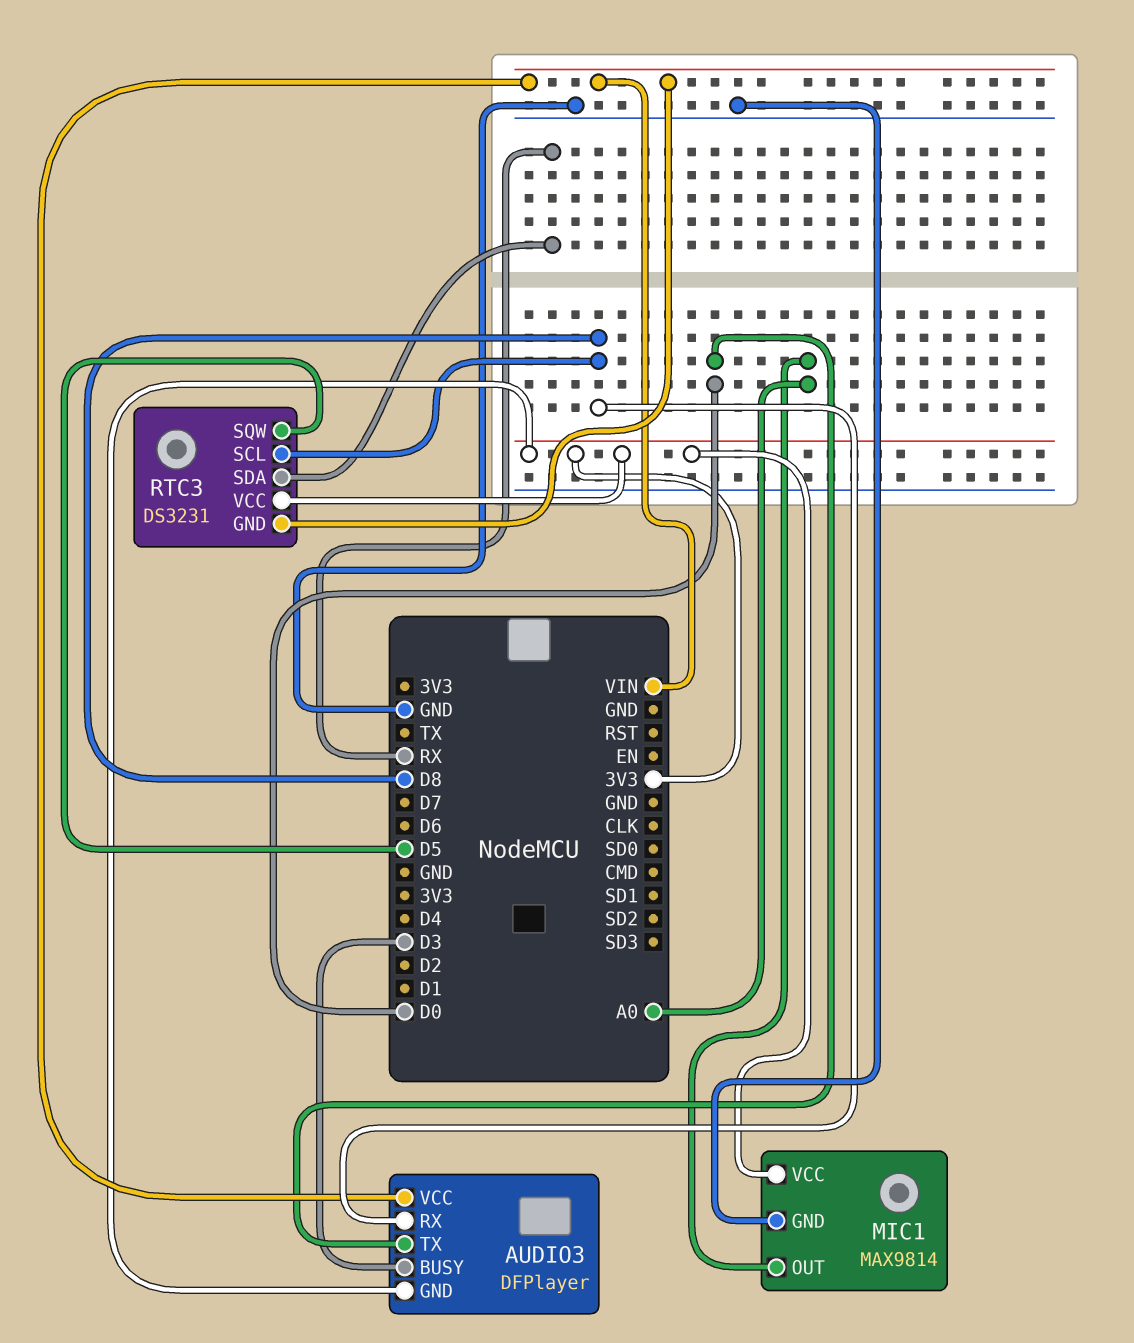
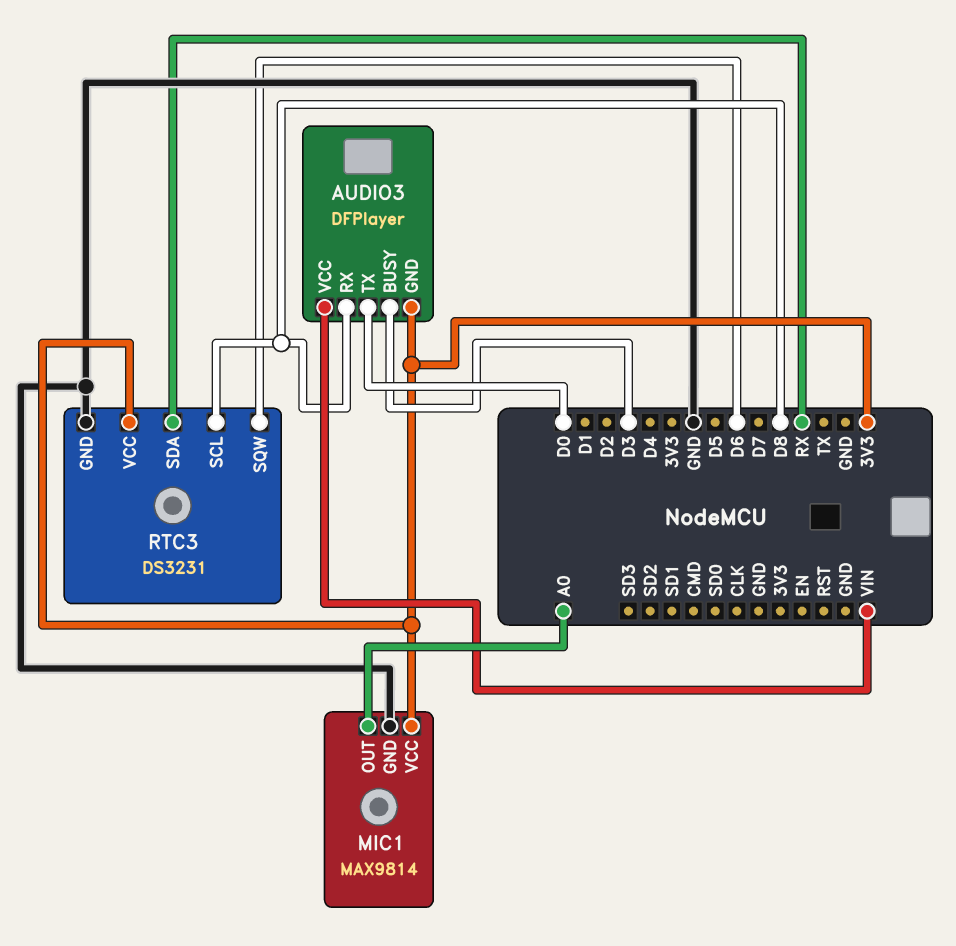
RTC3 pin GND: VIN -> GND
RTC3 pin SQW: D5 -> D6

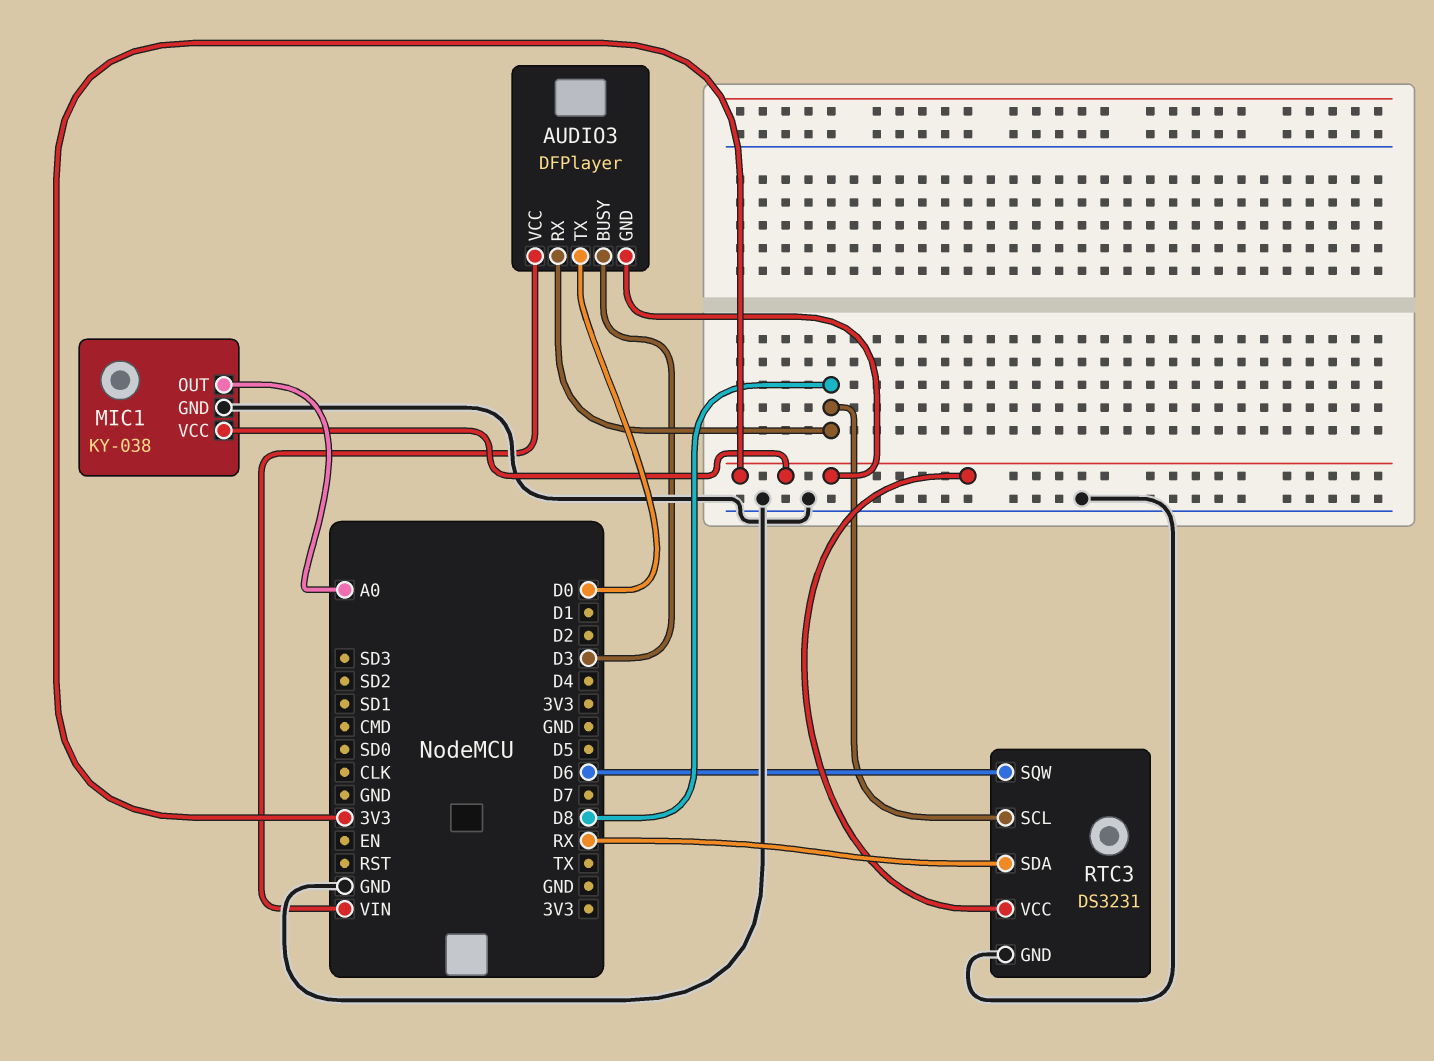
MIC1: MAX9814 -> KY-038

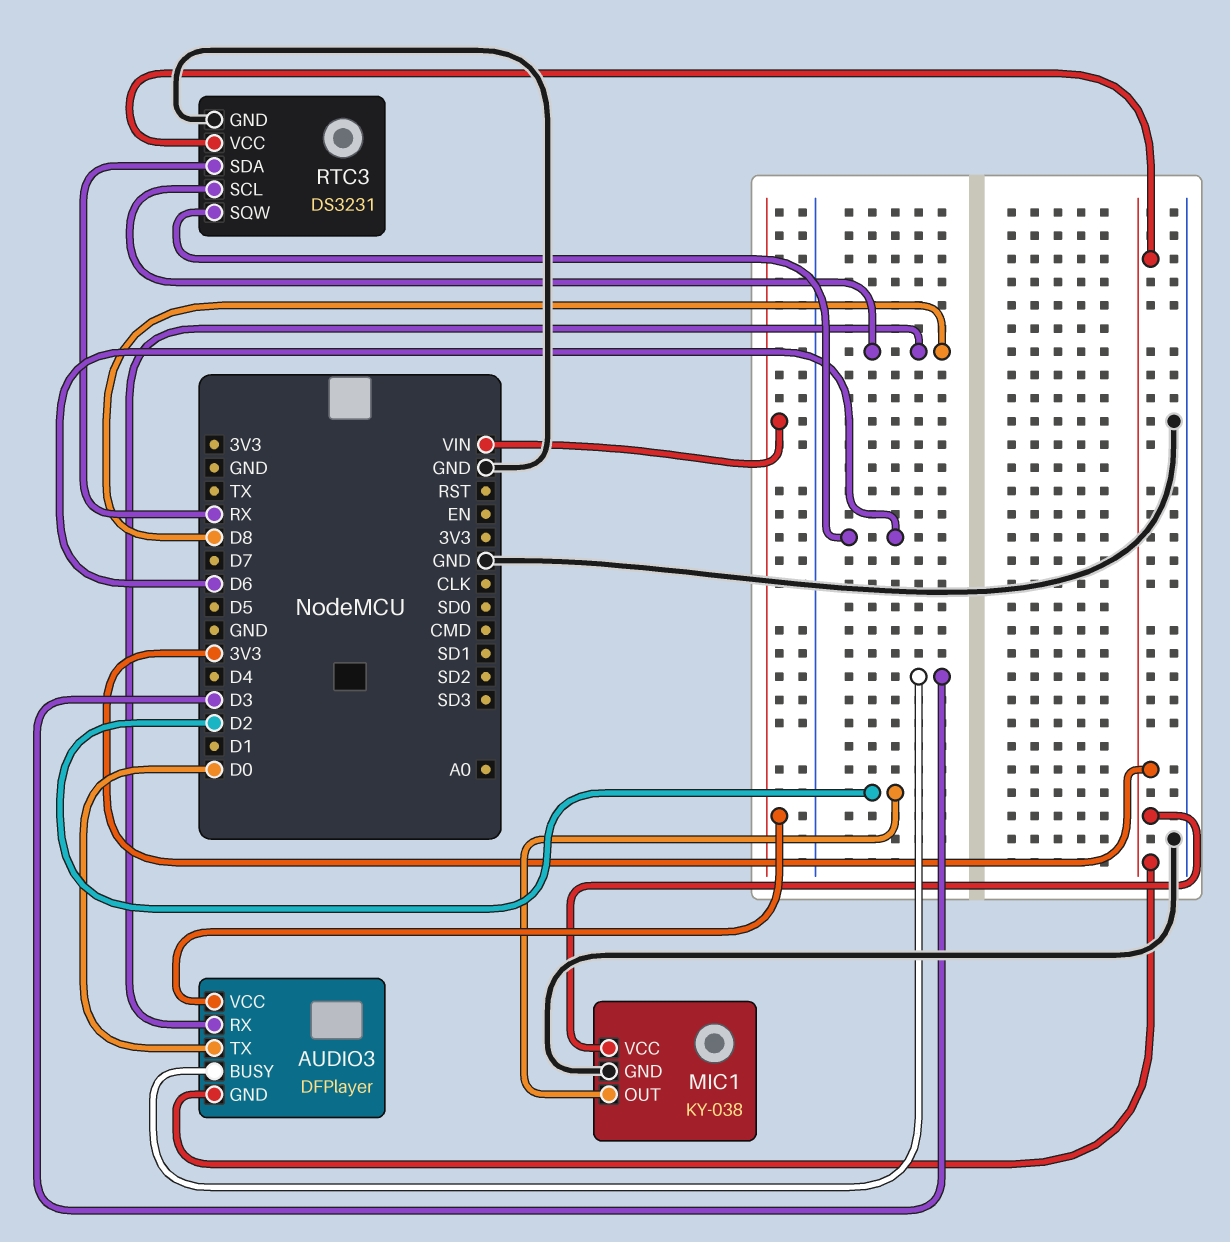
MIC1 pin OUT: A0 -> D2

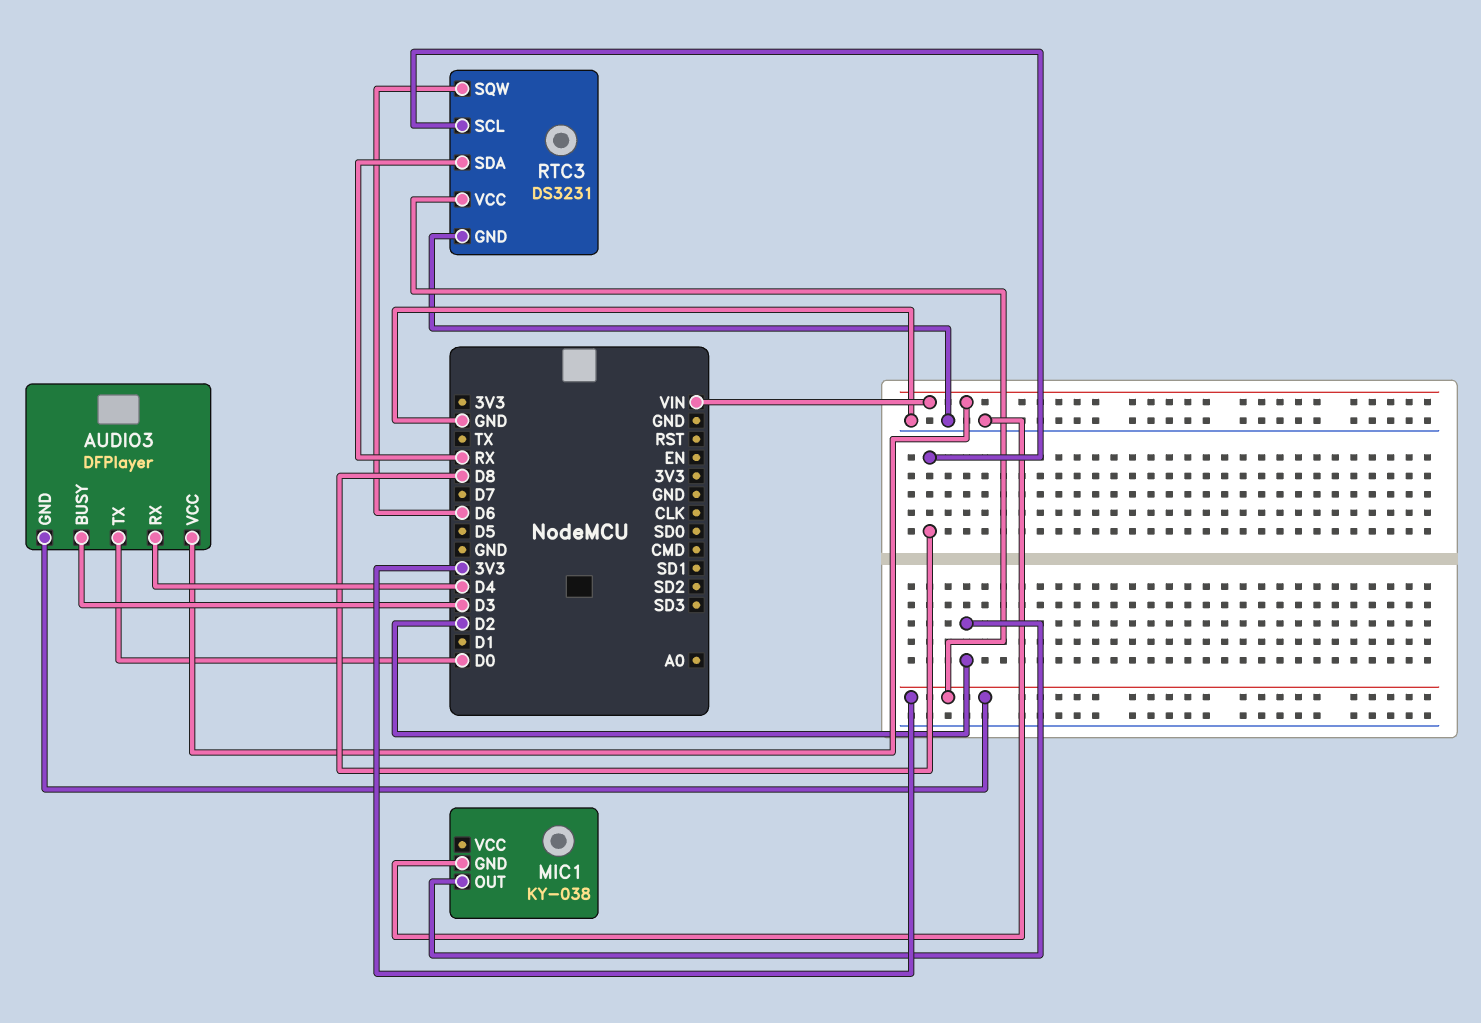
AUDIO3 pin RX: D8 -> D4
MIC1 pin VCC: 3V3 -> none

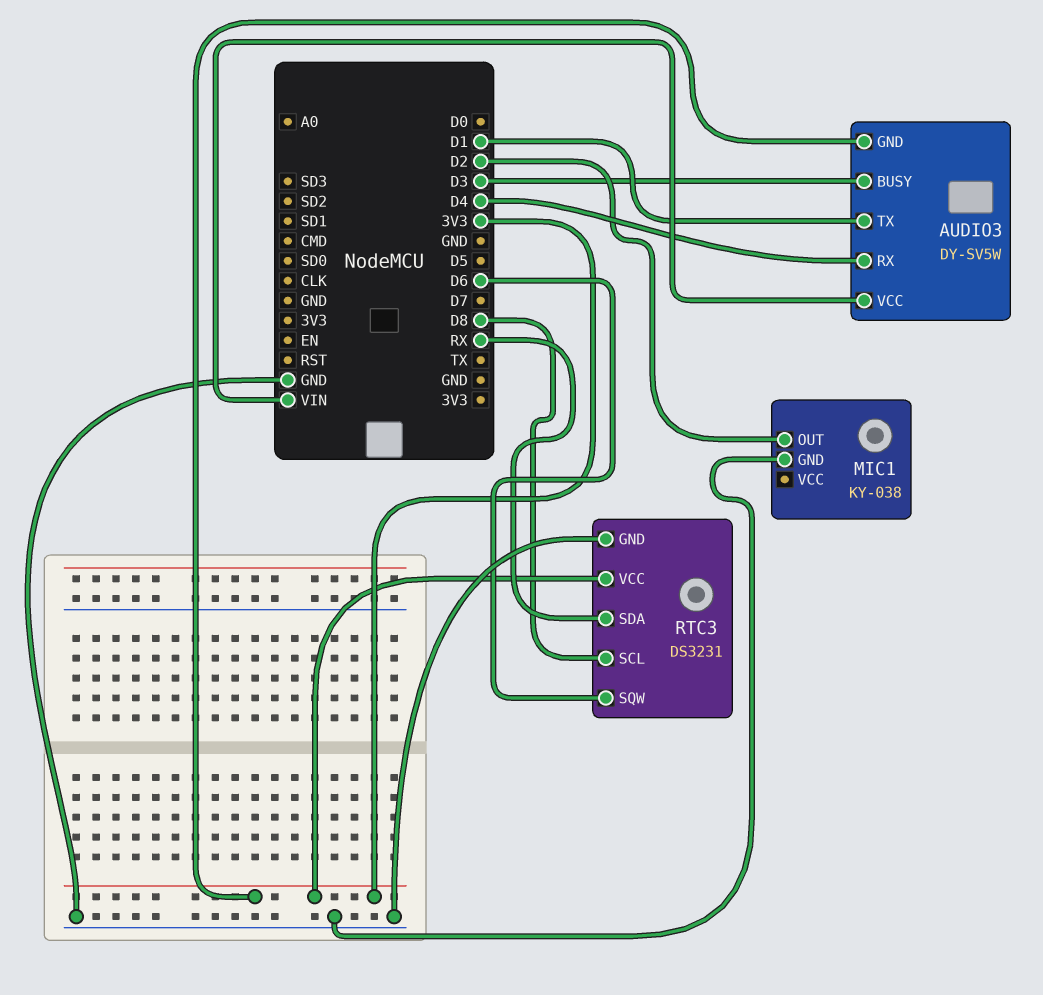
AUDIO3: DFPlayer -> DY-SV5W
AUDIO3 pin TX: D0 -> D1

